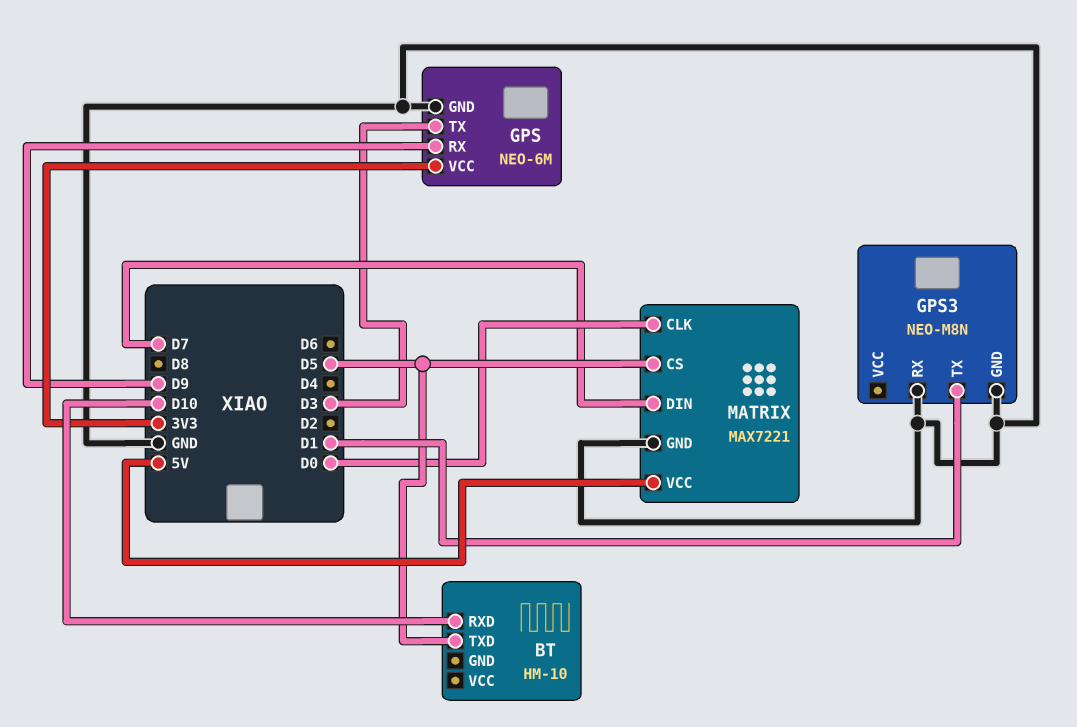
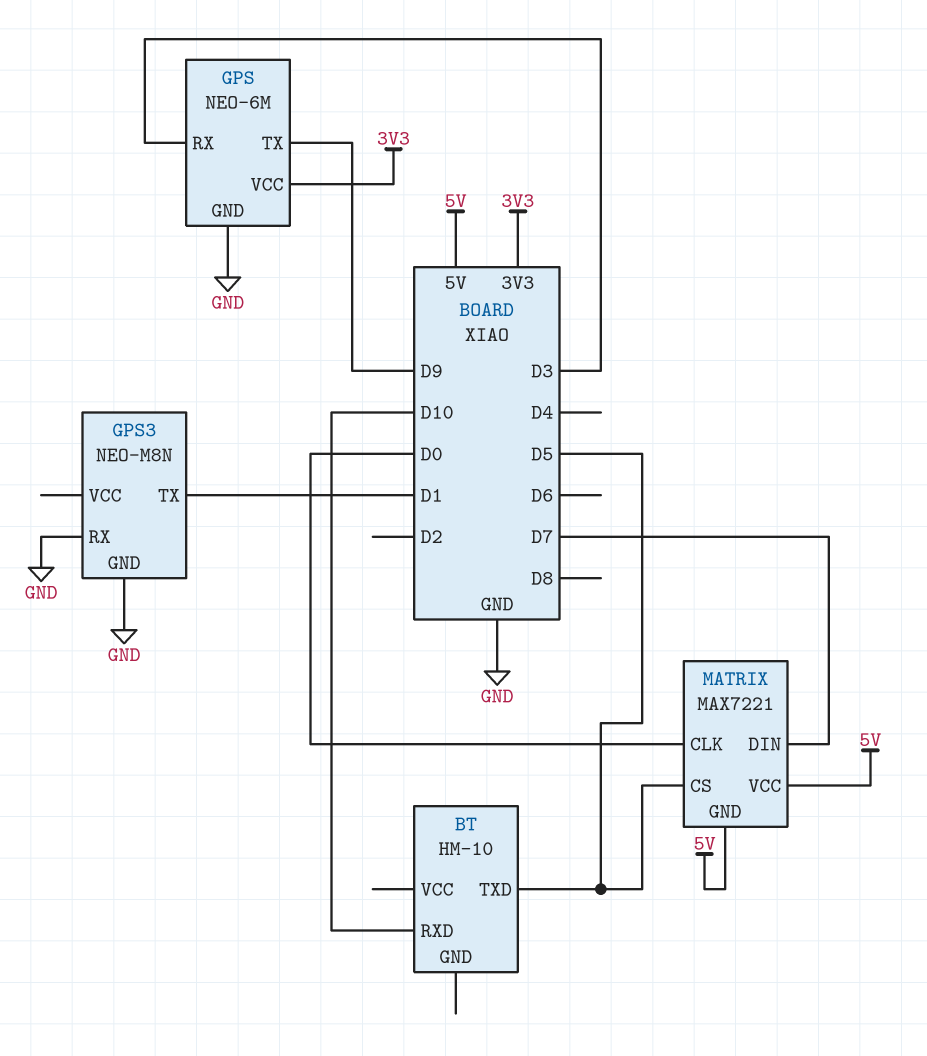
GPS pin RX: D9 -> D3
GPS pin TX: D3 -> D9
MATRIX pin GND: GND -> 5V

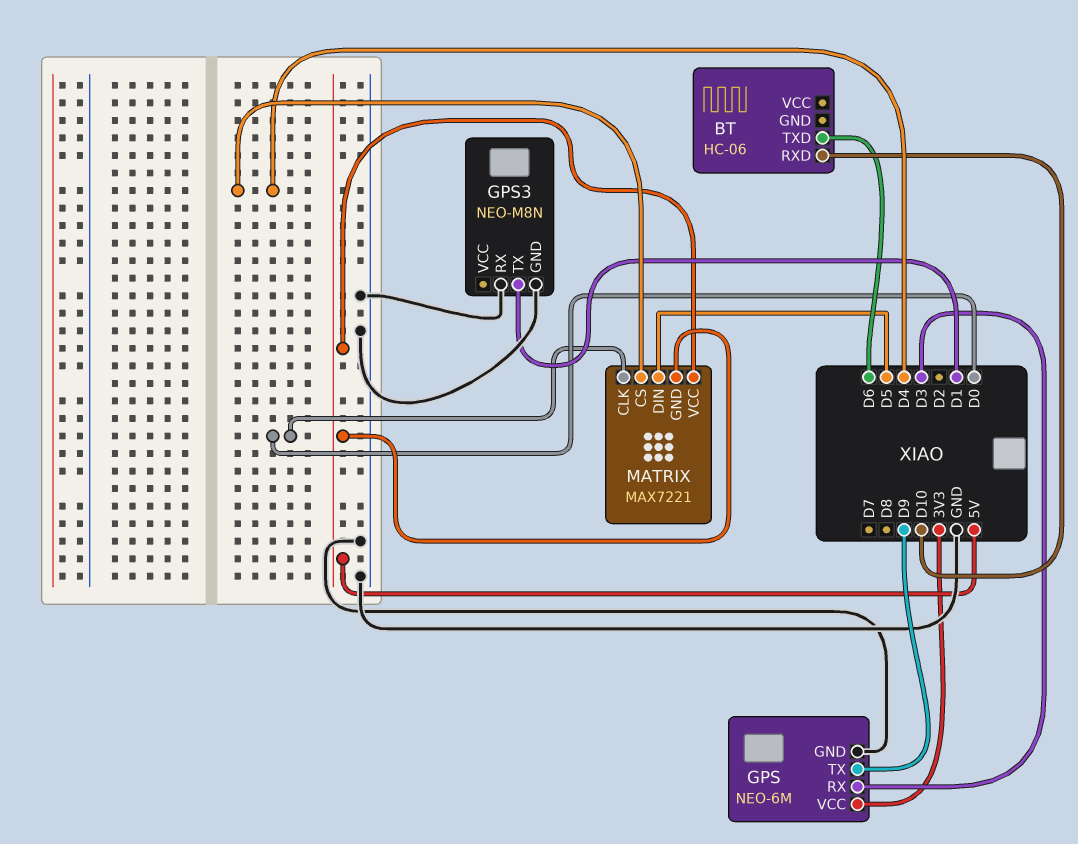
BT: HM-10 -> HC-06
BT pin TXD: D5 -> D6
MATRIX pin CS: D5 -> D4
MATRIX pin DIN: D7 -> D5

